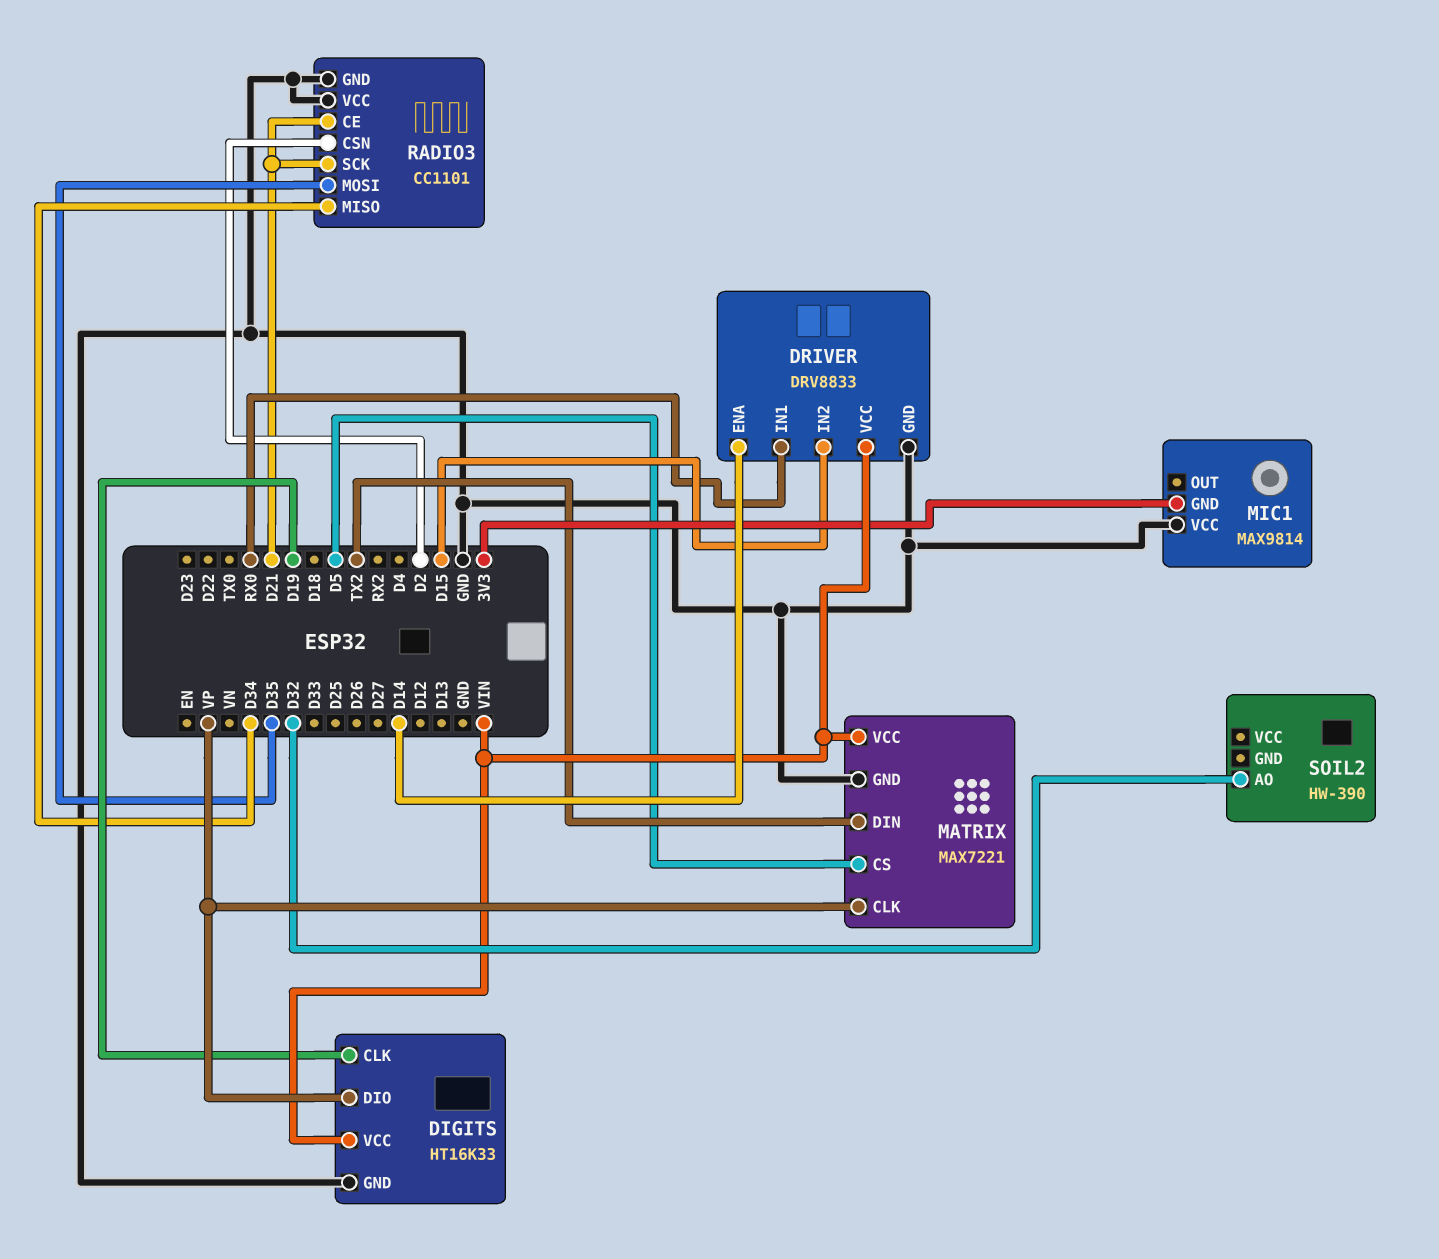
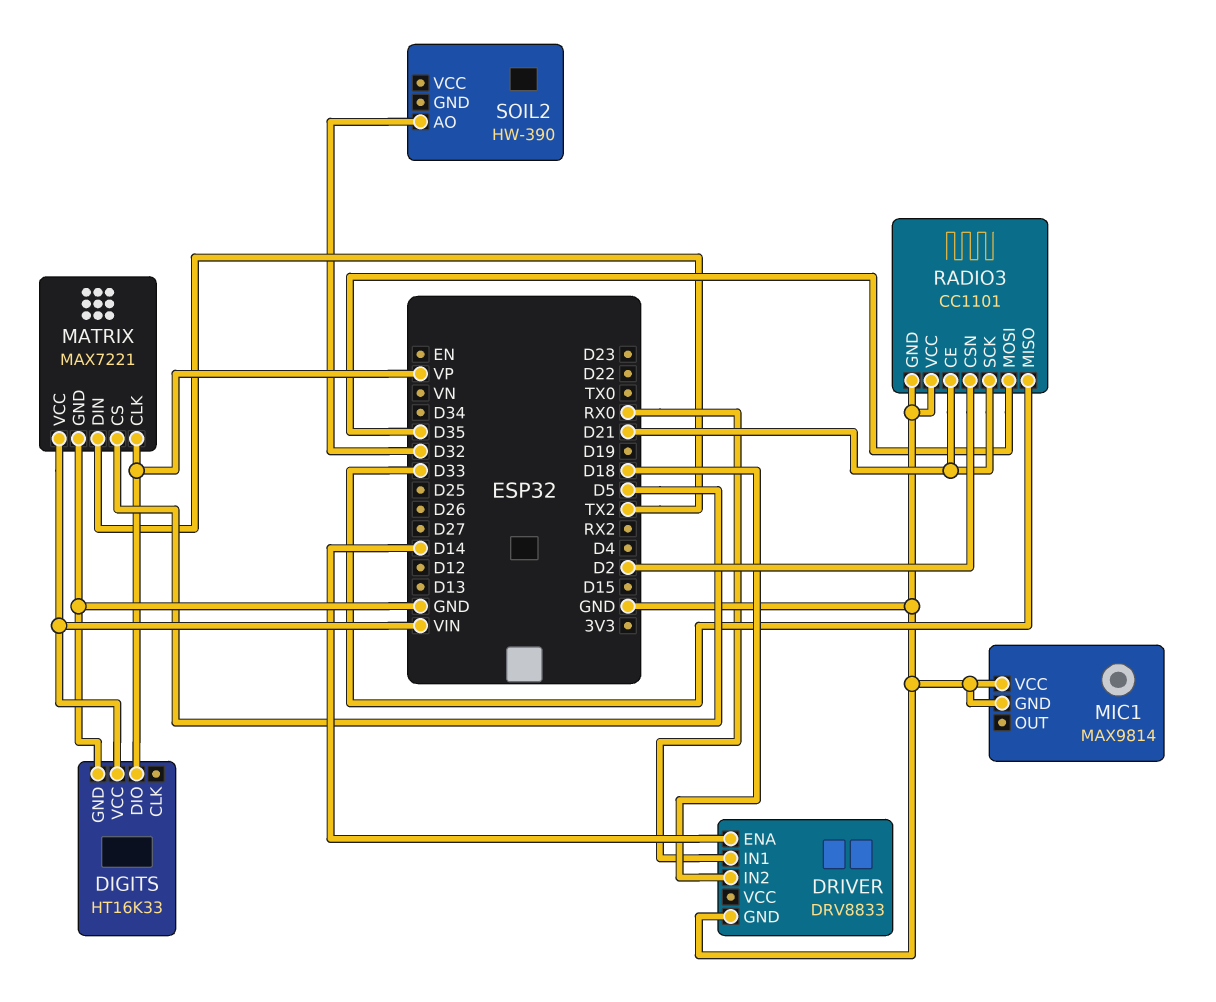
DIGITS pin CLK: D19 -> none
DRIVER pin IN2: D15 -> D18
DRIVER pin VCC: VIN -> none
MIC1 pin GND: 3V3 -> GND
RADIO3 pin MISO: D34 -> D33

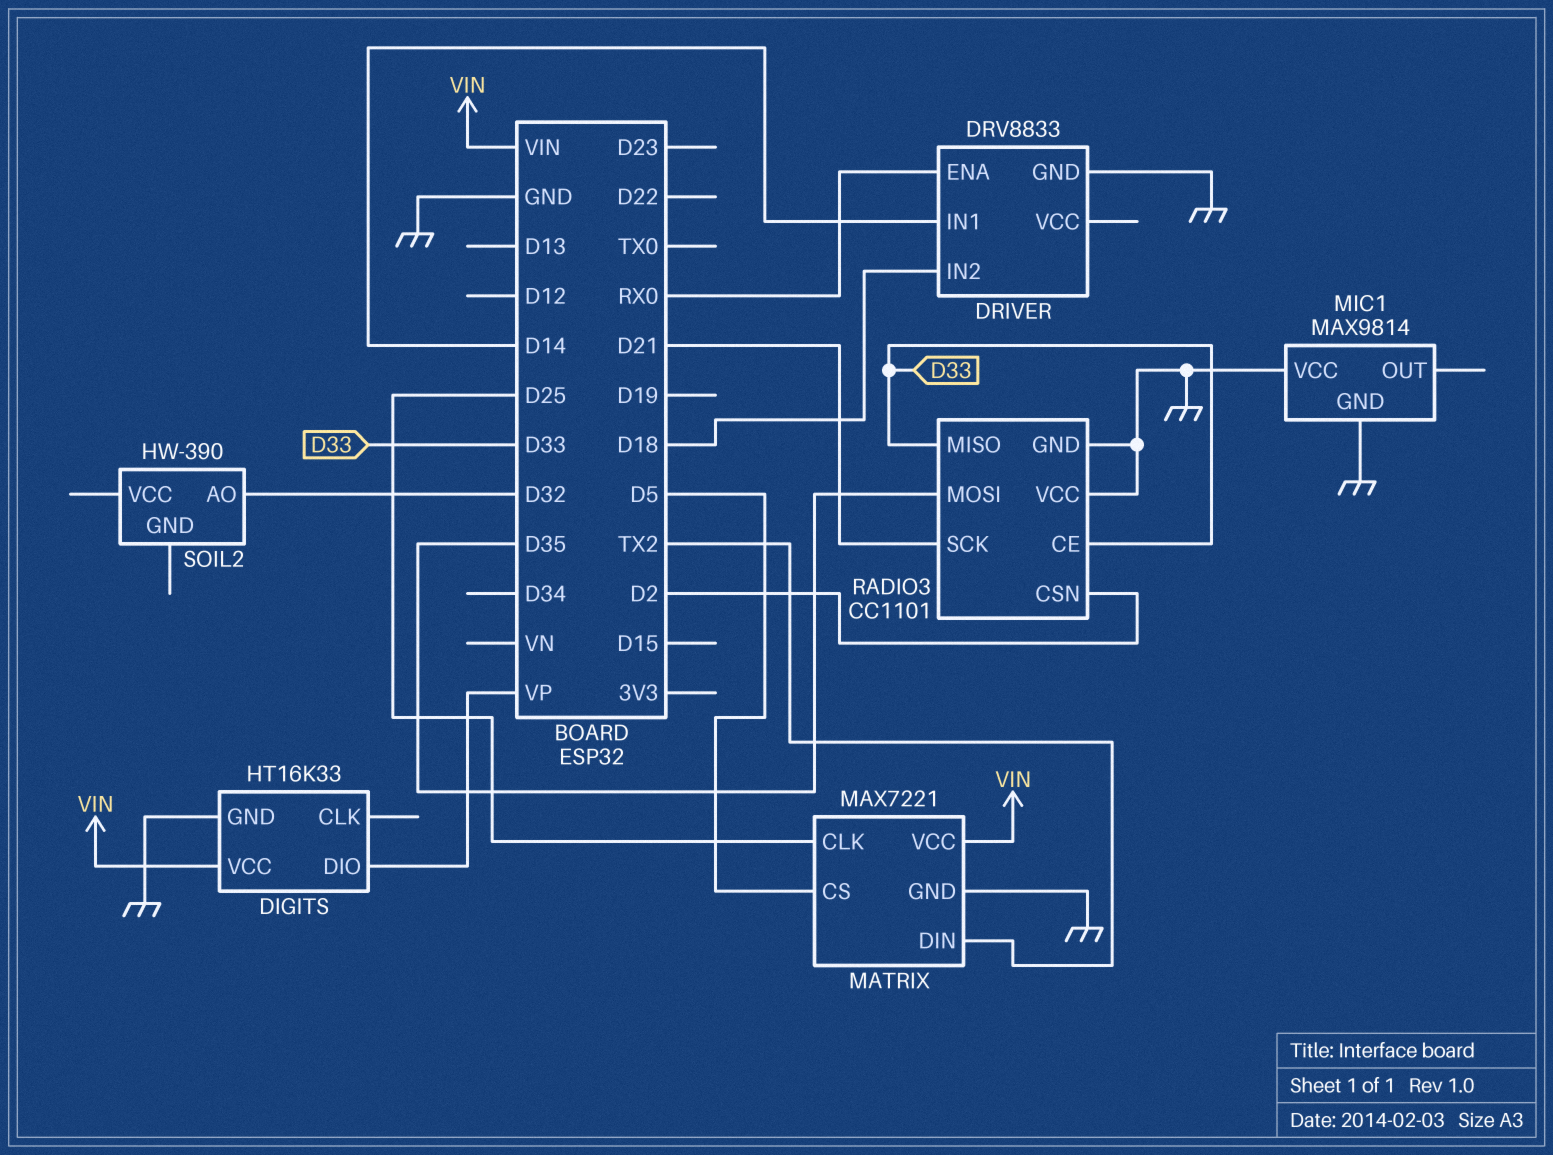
DRIVER pin ENA: D14 -> RX0
DRIVER pin IN1: RX0 -> D14
MATRIX pin CLK: VP -> D25
RADIO3 pin CE: D21 -> D33

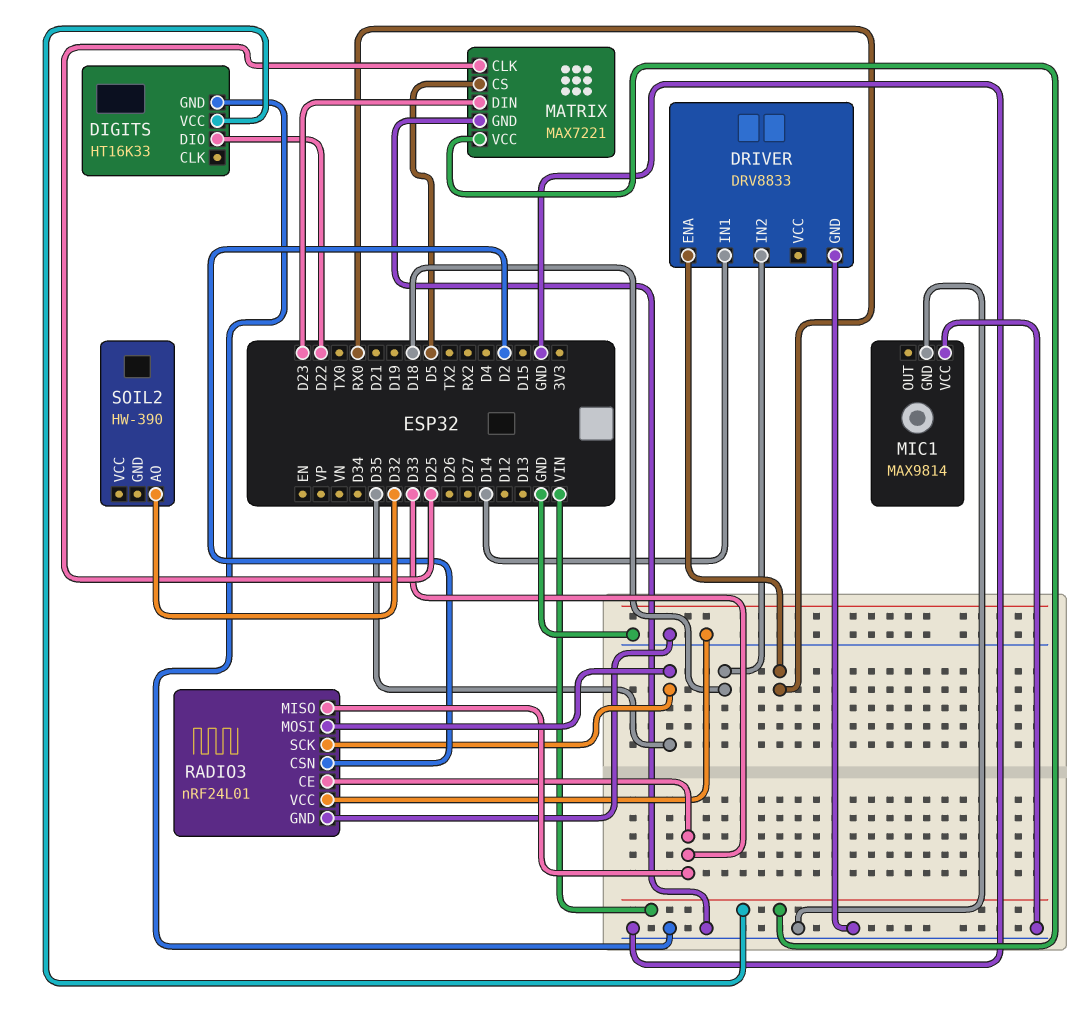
DIGITS pin DIO: VP -> D22
MATRIX pin DIN: TX2 -> D23
RADIO3: CC1101 -> nRF24L01
RADIO3 pin SCK: D21 -> D35

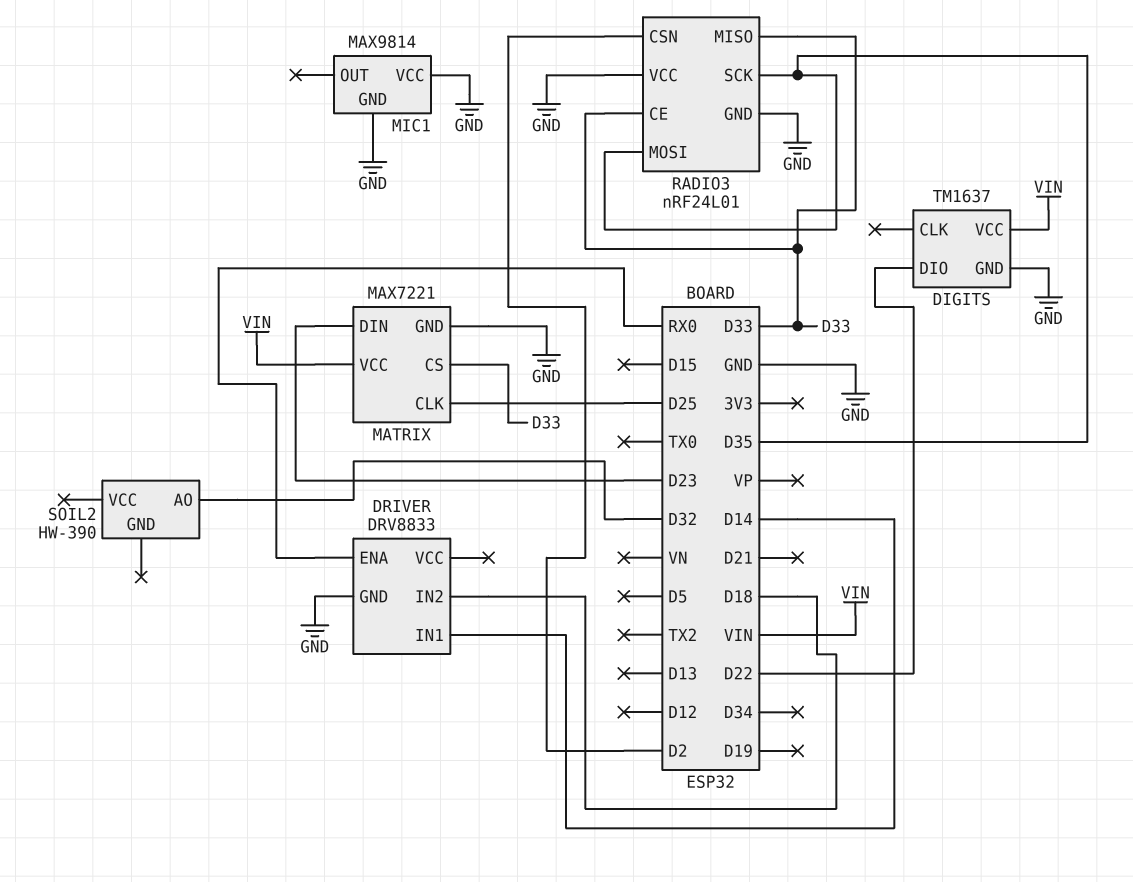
DIGITS: HT16K33 -> TM1637
MATRIX pin CS: D5 -> D33

